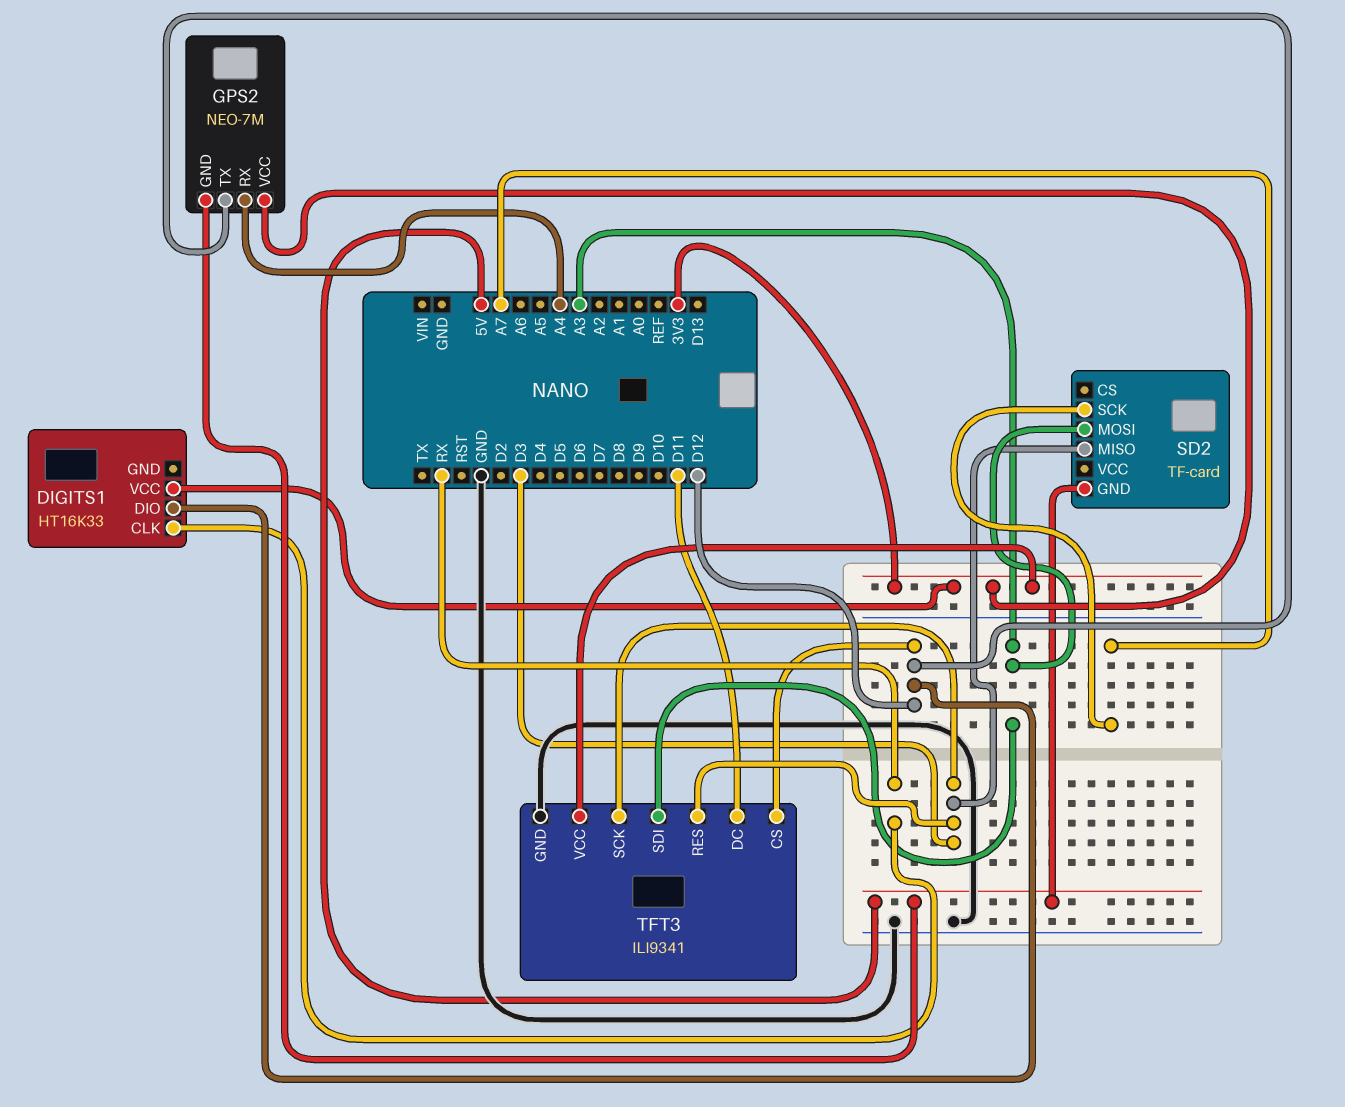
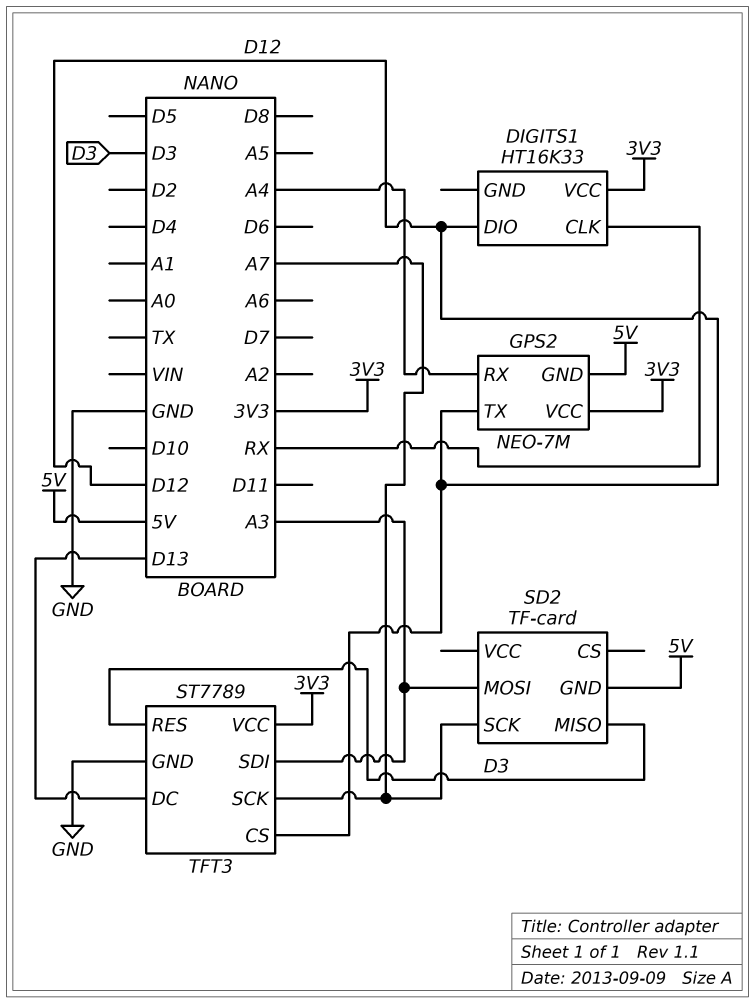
TFT3: ILI9341 -> ST7789
TFT3 pin DC: D11 -> D13
TFT3 pin SCK: D3 -> A7

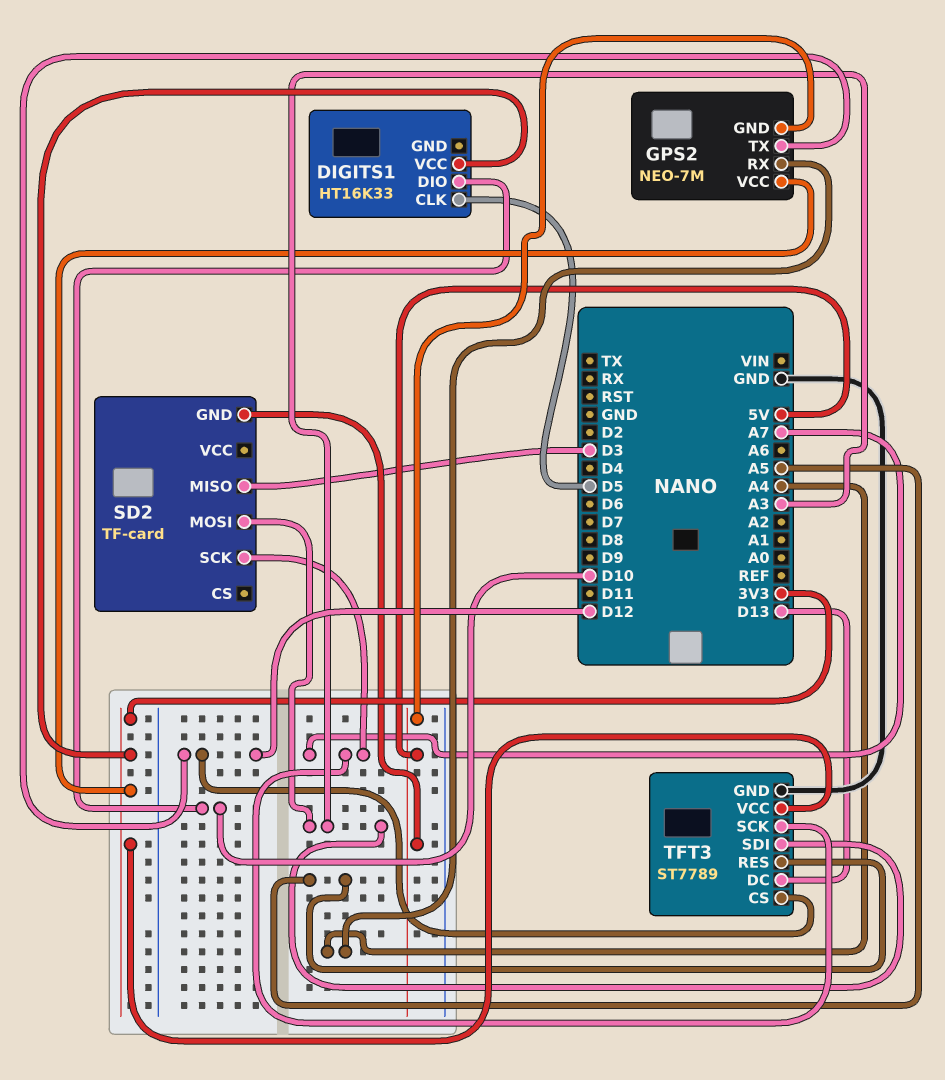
DIGITS1 pin CLK: RX -> D5
DIGITS1 pin DIO: D12 -> D10
TFT3 pin RES: D3 -> A5

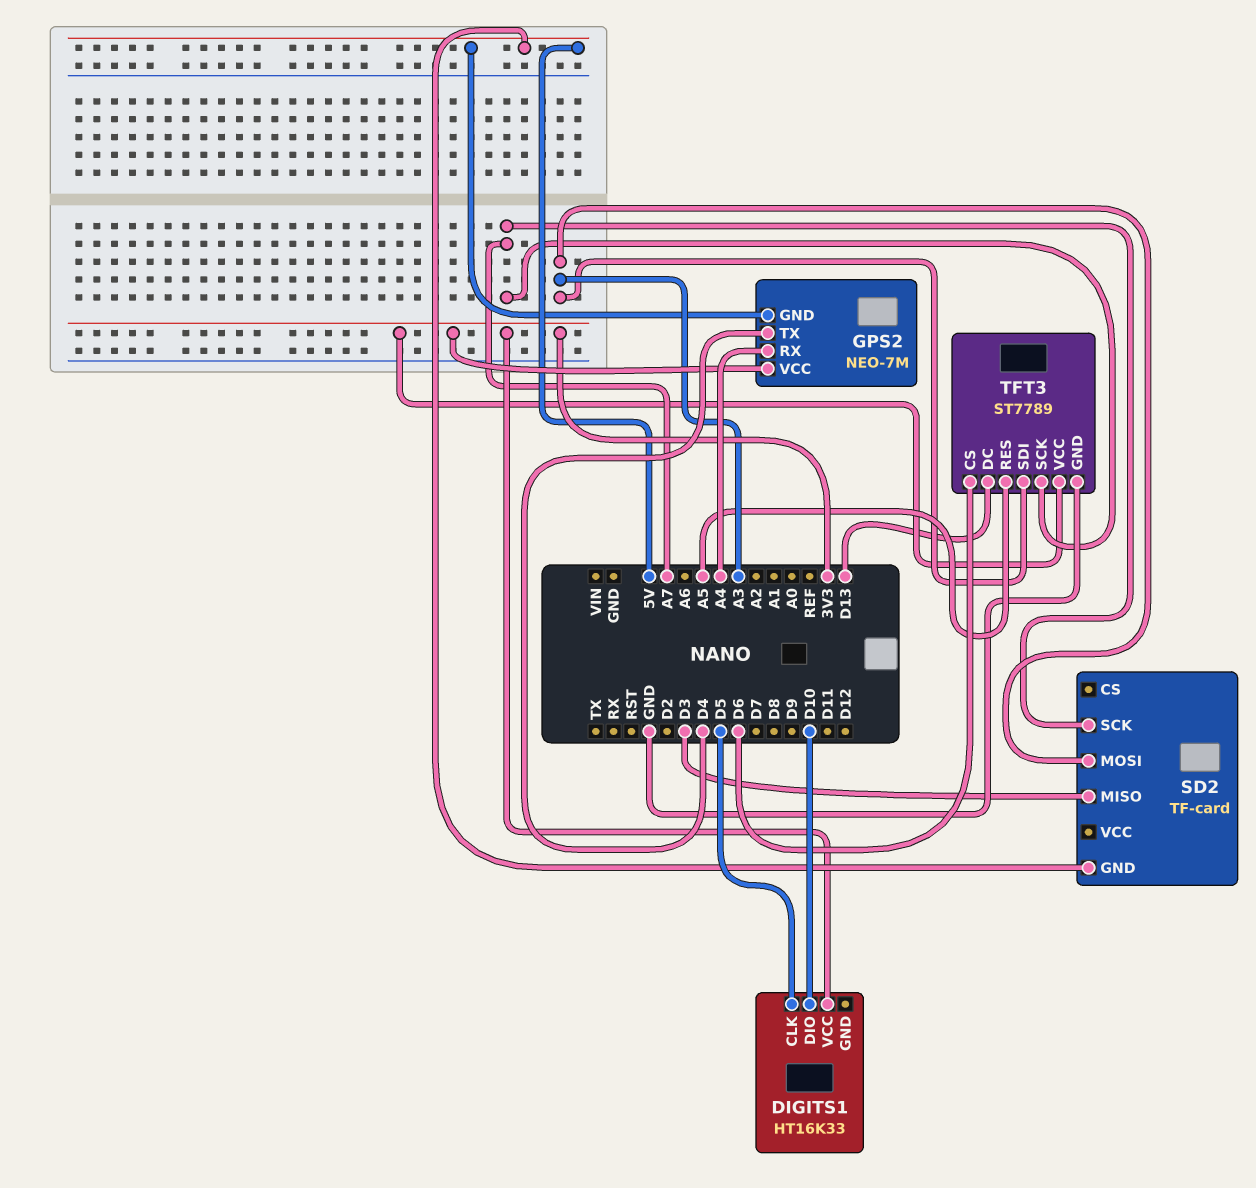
GPS2 pin TX: D12 -> D4
TFT3 pin CS: D12 -> D6

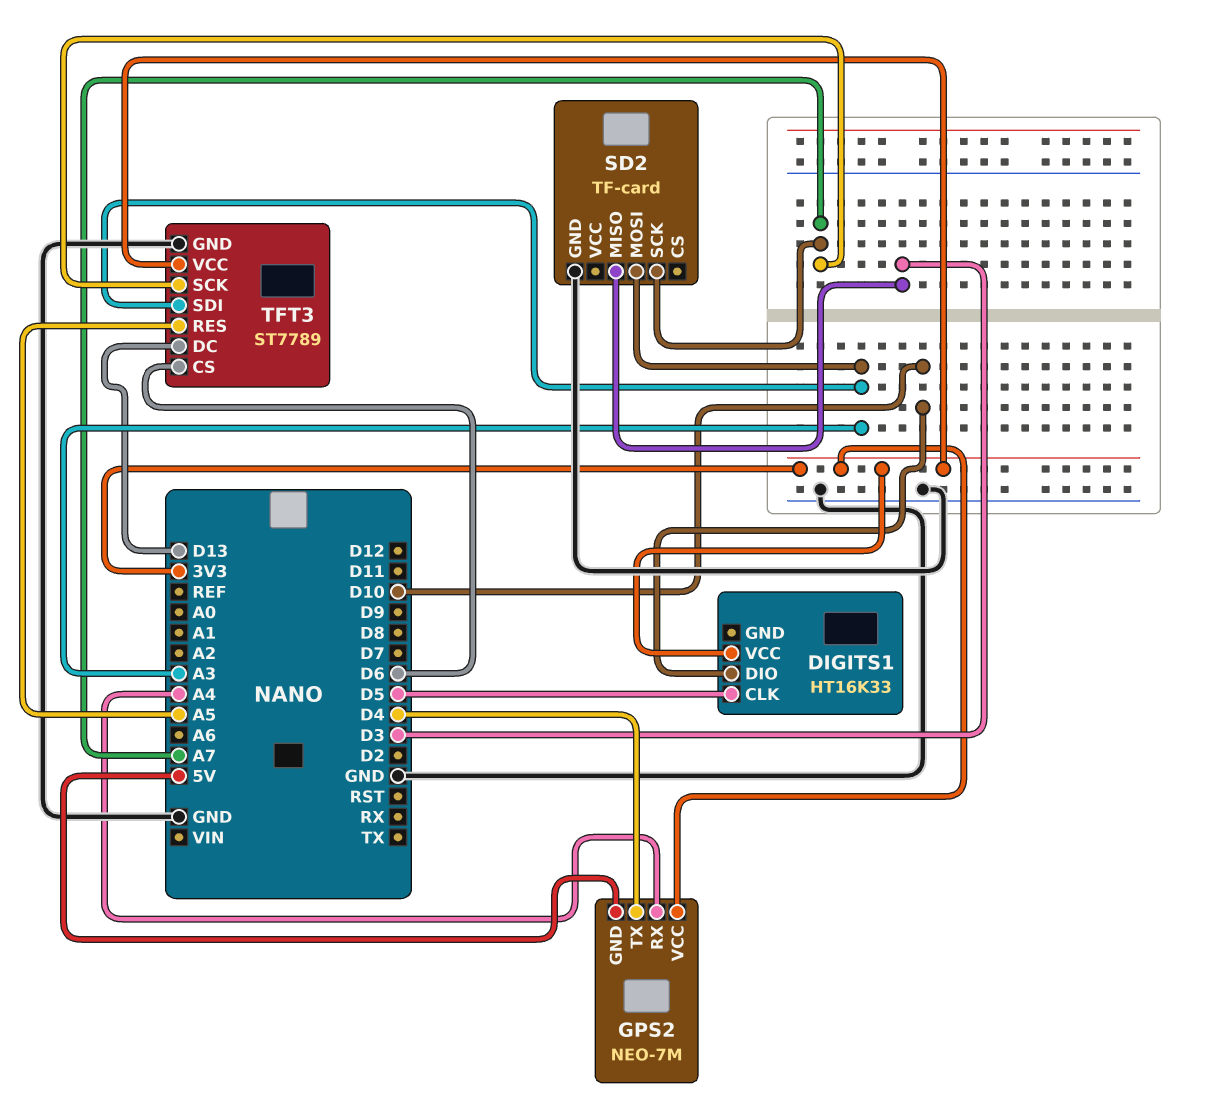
SD2 pin GND: 5V -> GND

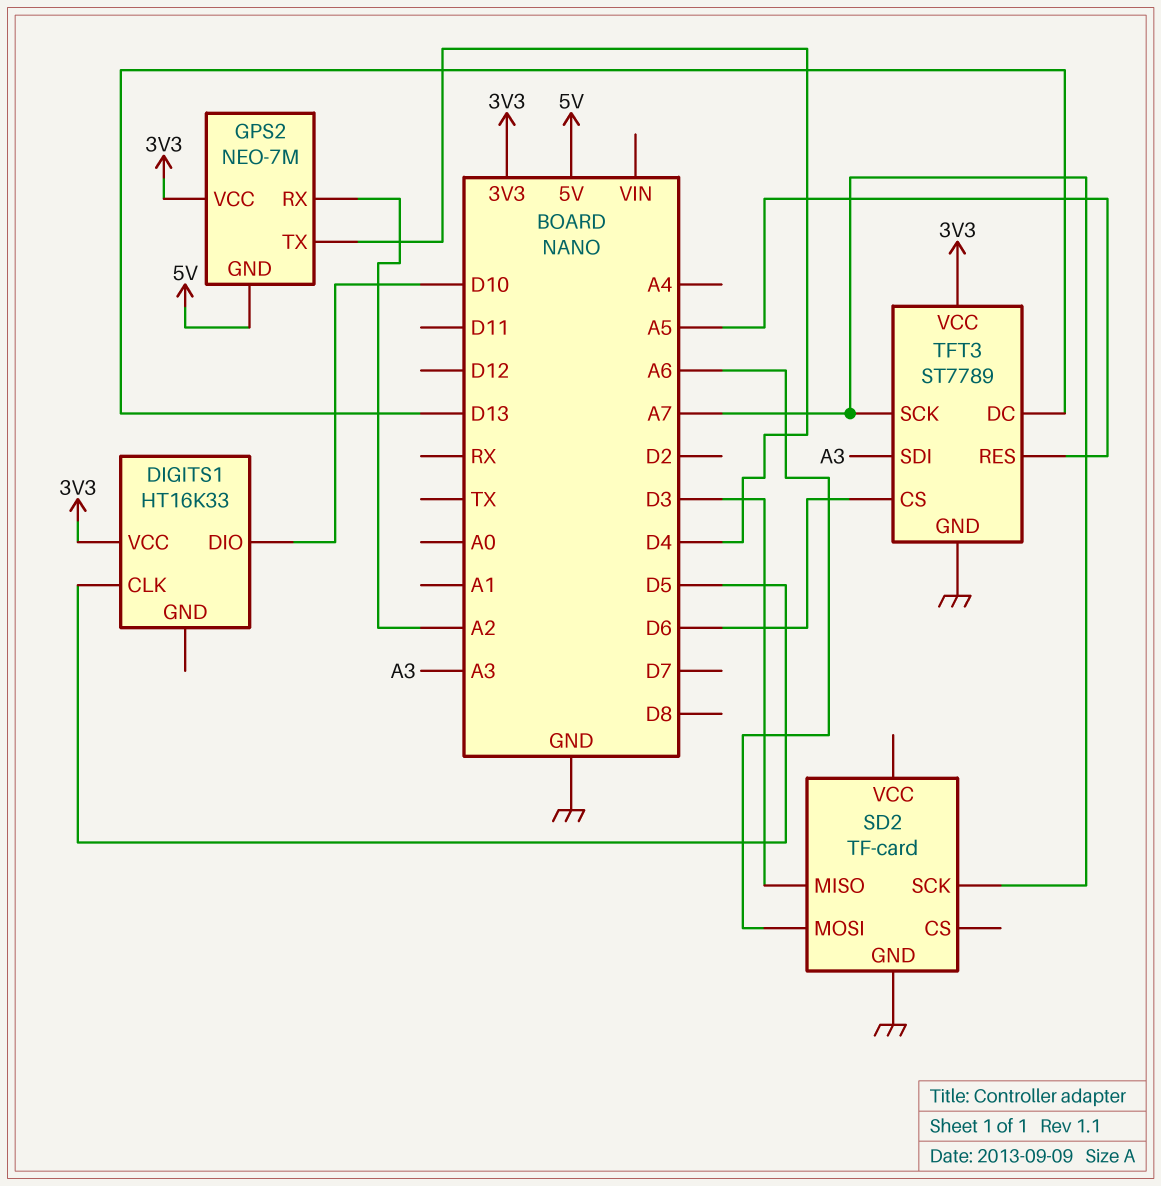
GPS2 pin RX: A4 -> A2
SD2 pin MOSI: A3 -> A6

